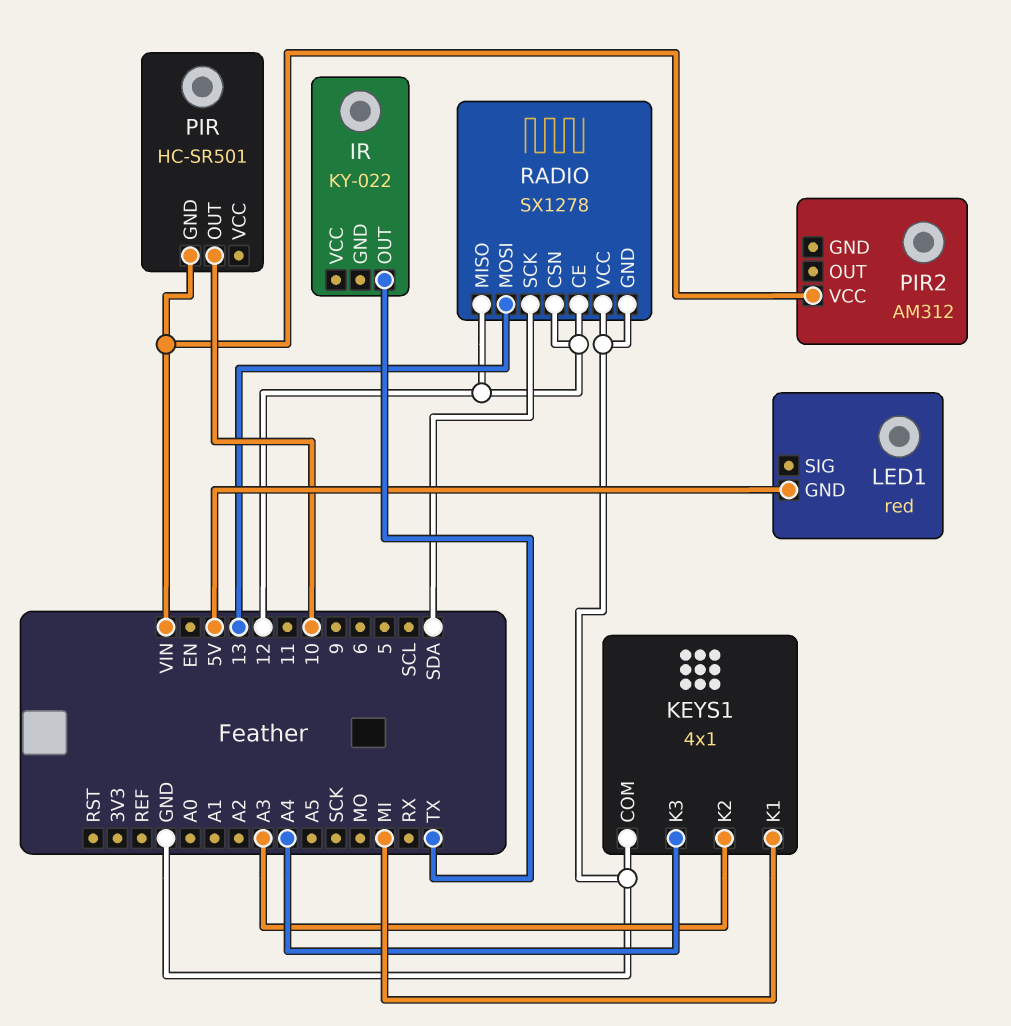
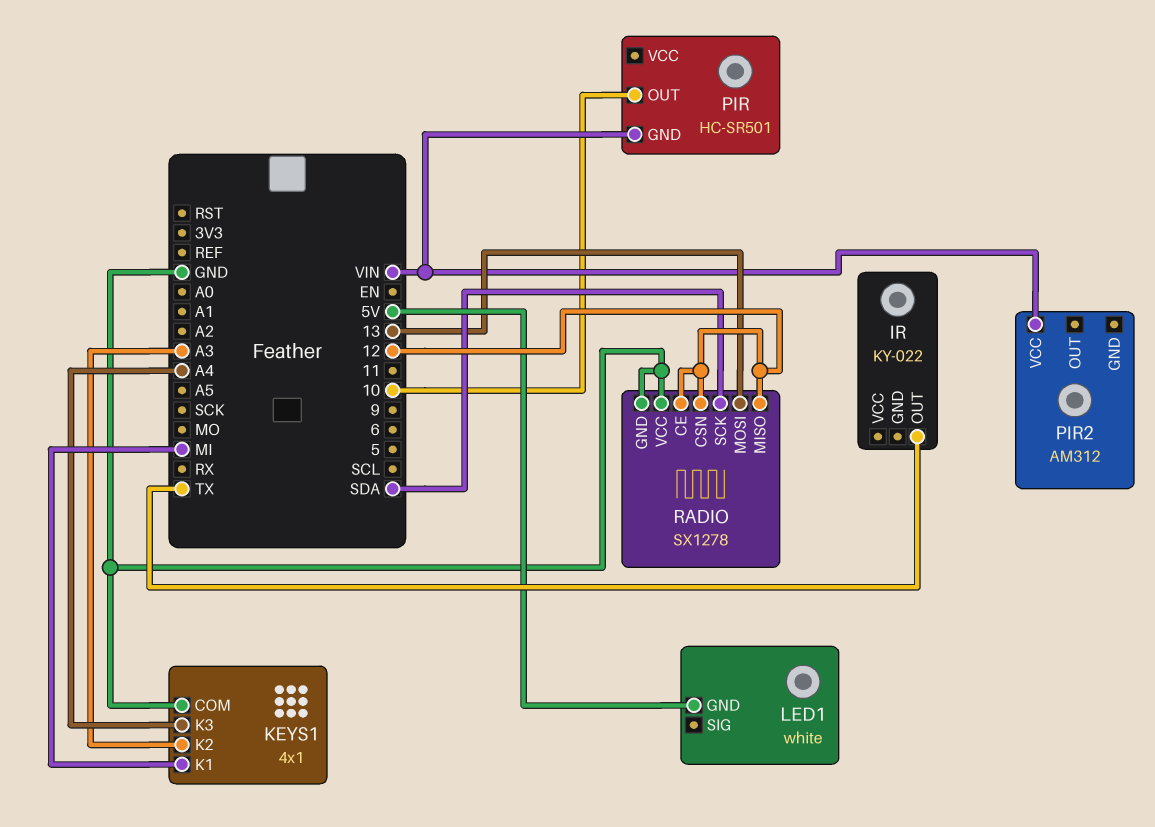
LED1: red -> white

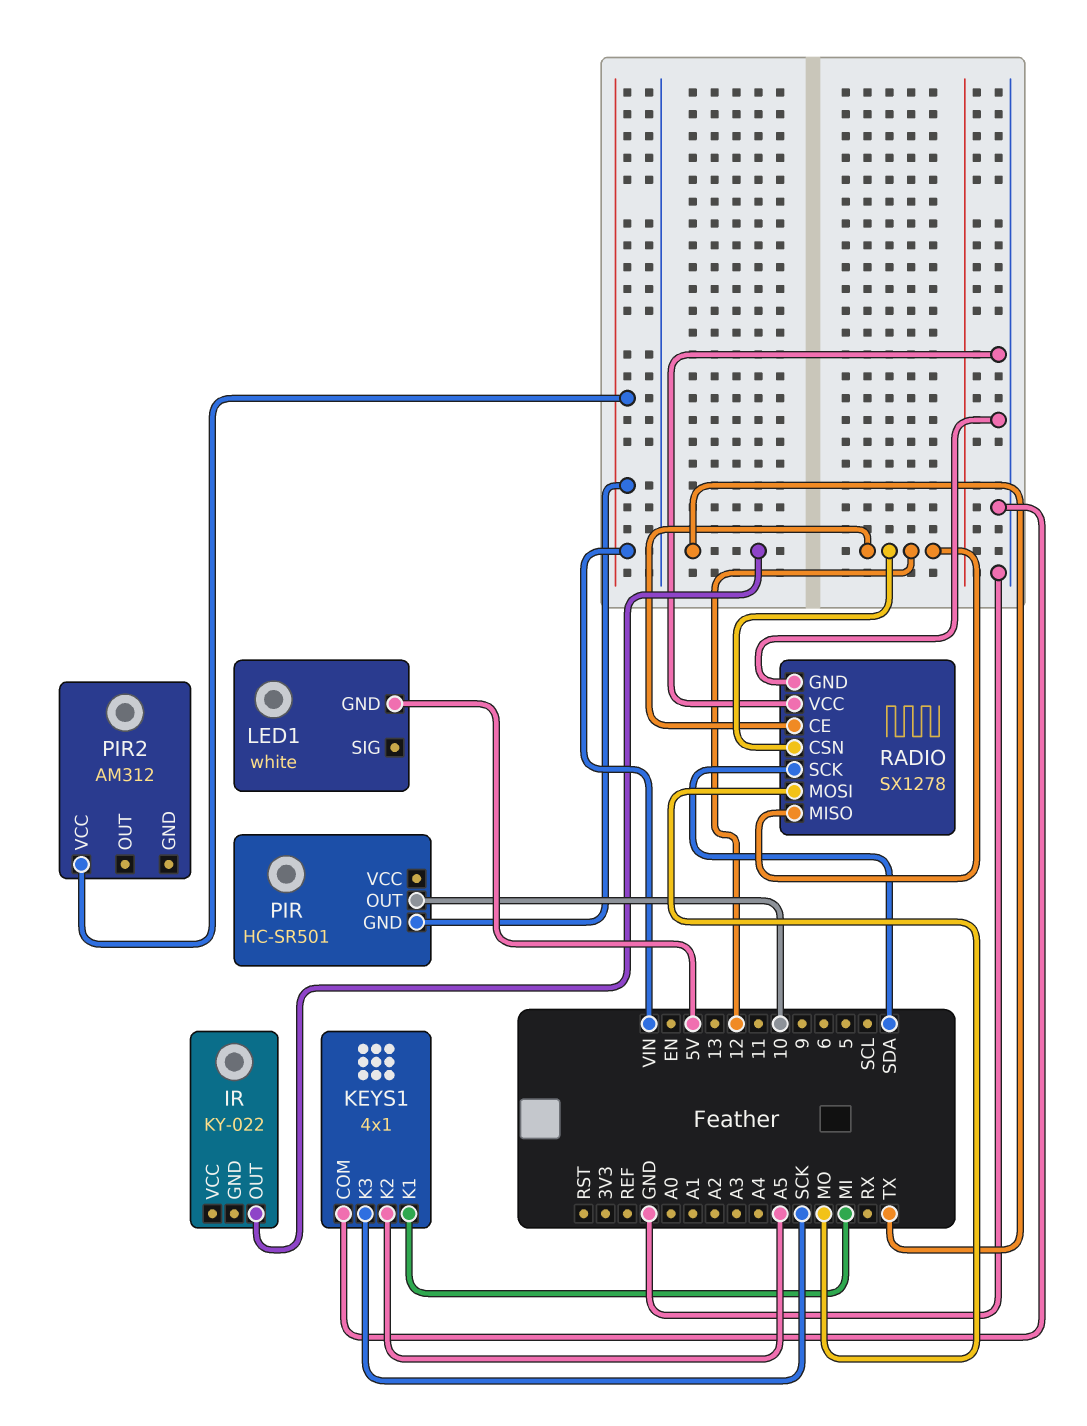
KEYS1 pin K2: A3 -> A5
KEYS1 pin K3: A4 -> SCK
RADIO pin MOSI: 13 -> MO

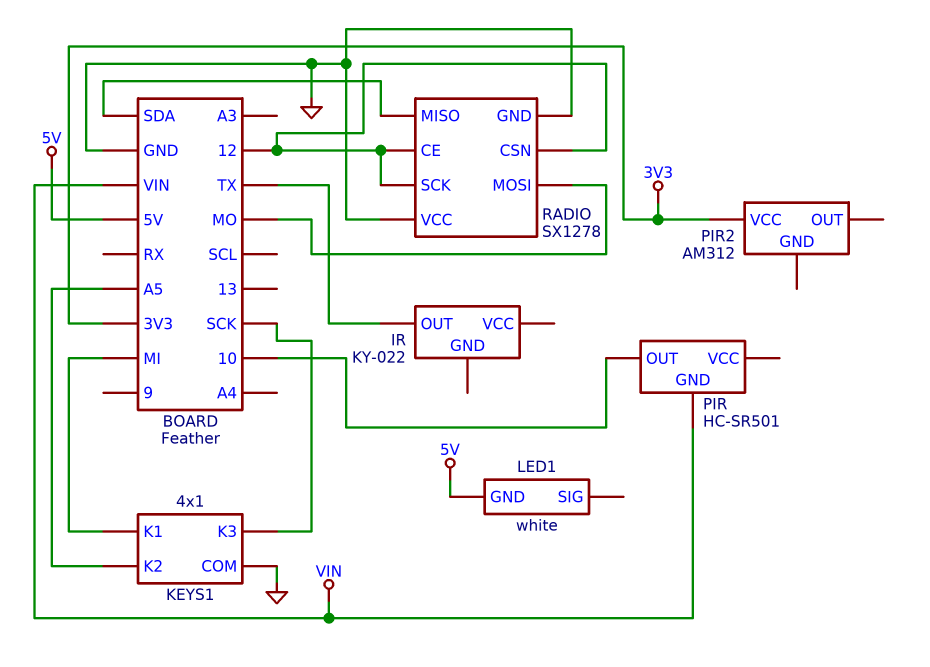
PIR2 pin VCC: VIN -> 3V3
RADIO pin MISO: 12 -> SDA
RADIO pin SCK: SDA -> 12

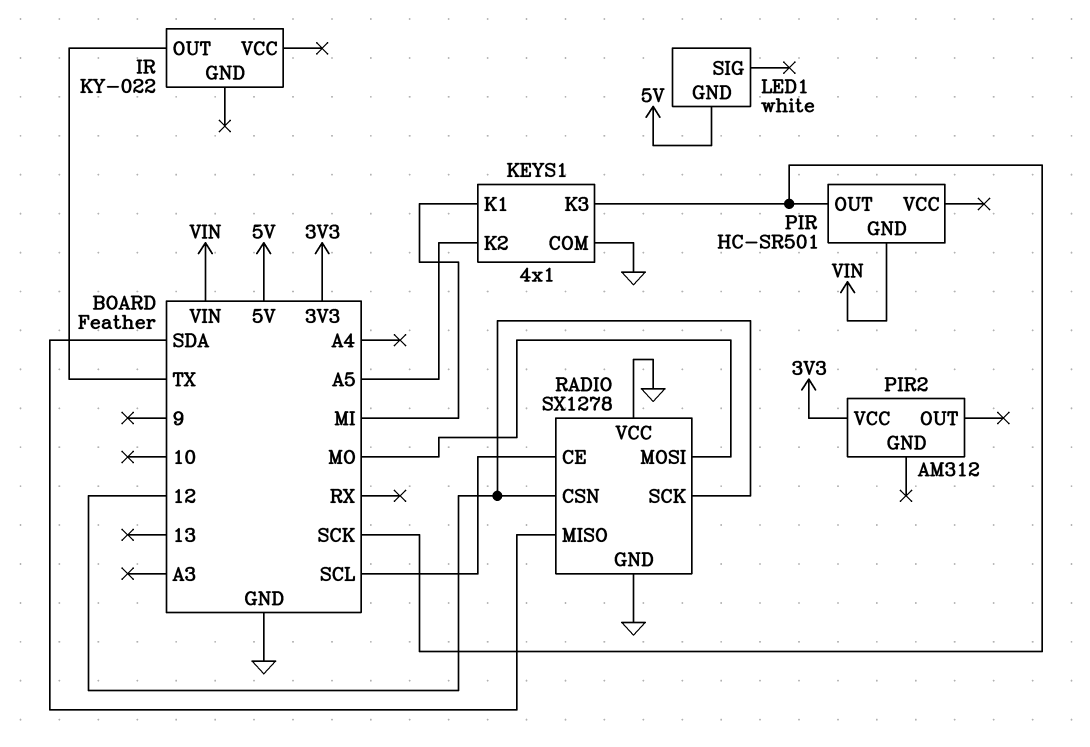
PIR pin OUT: 10 -> SCK
RADIO pin CE: 12 -> SCL

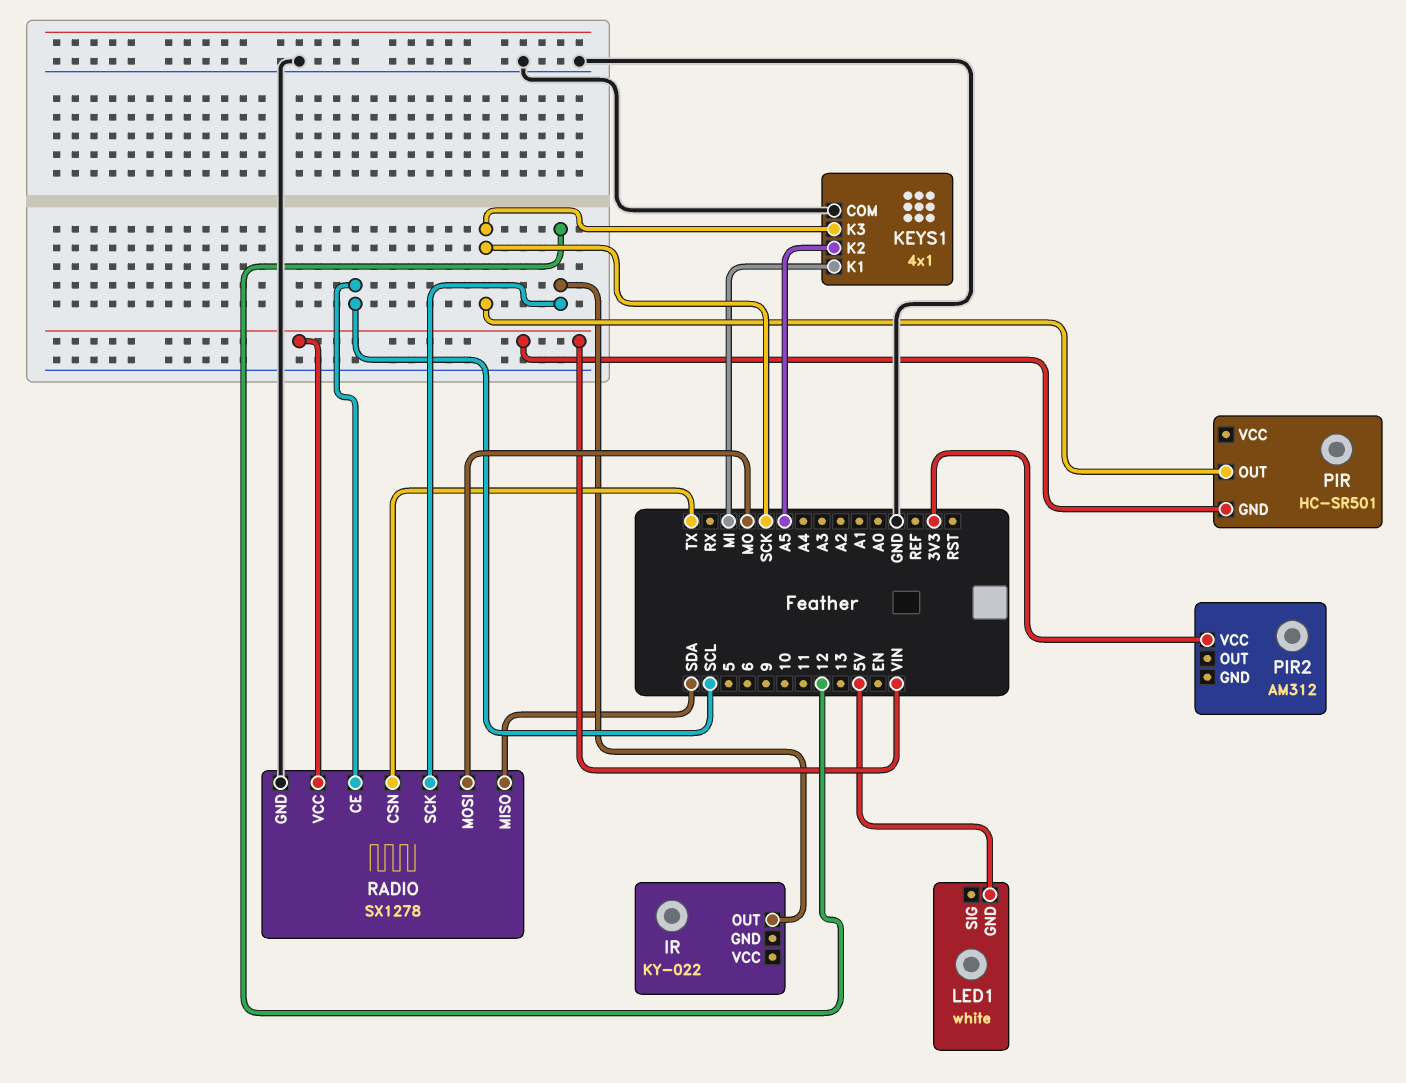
IR pin OUT: TX -> 12
RADIO pin CSN: 12 -> TX
RADIO pin VCC: GND -> VIN

